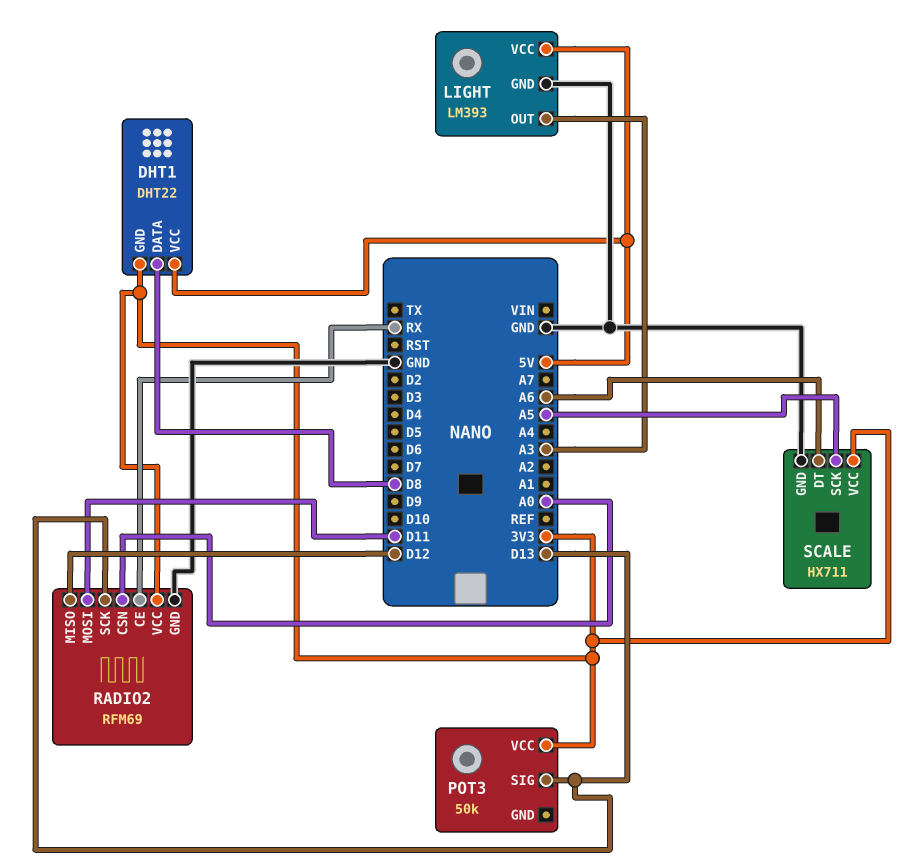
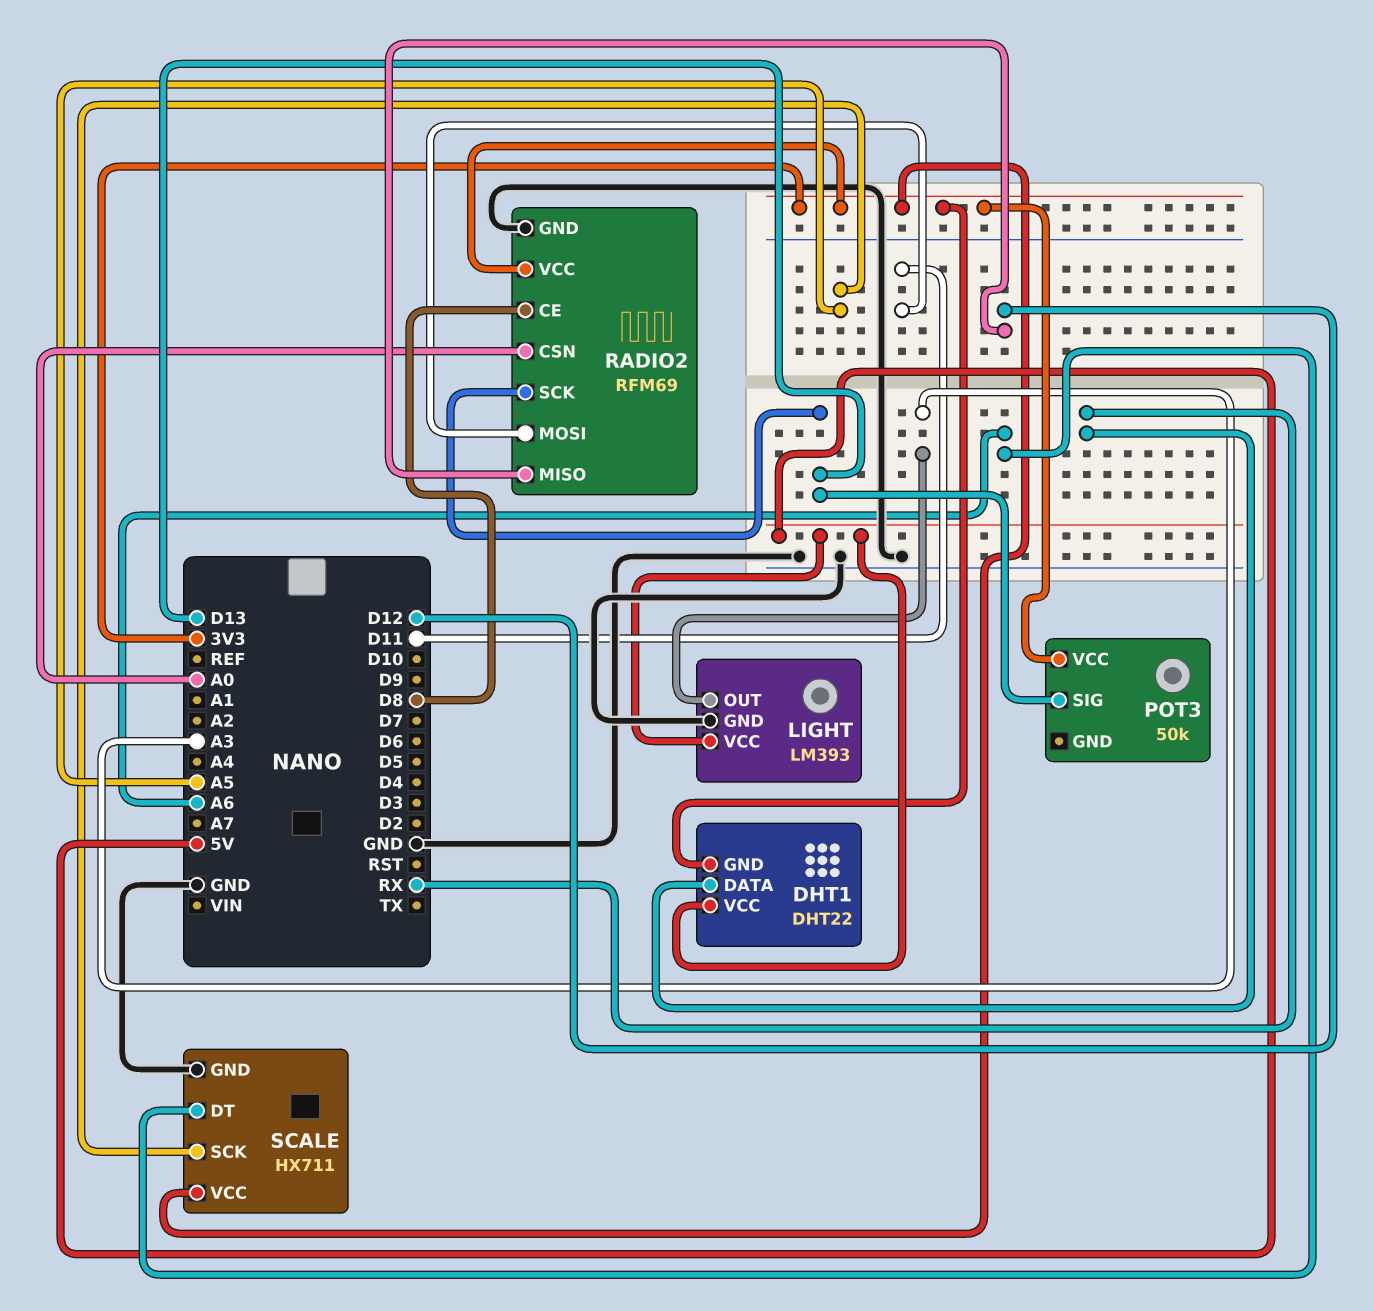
DHT1 pin DATA: D8 -> RX
RADIO2 pin CE: RX -> D8

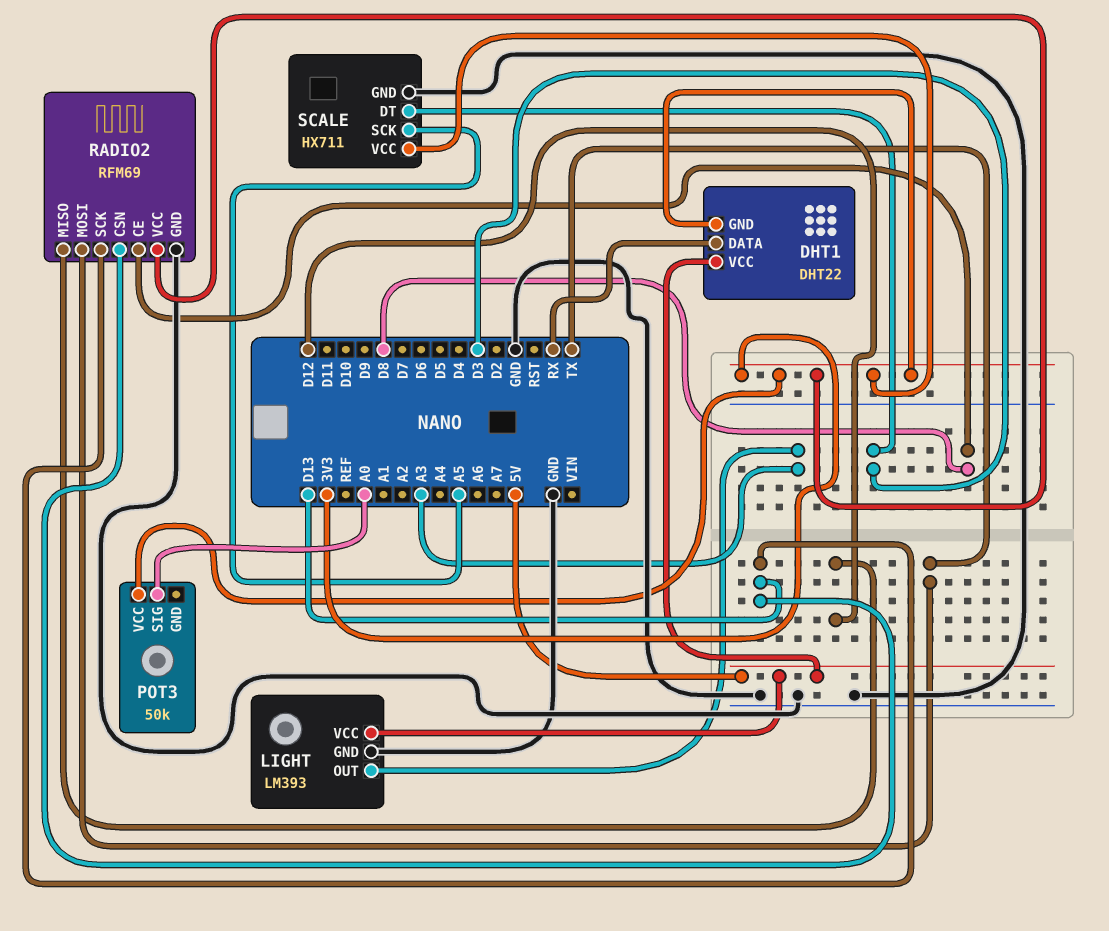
POT3 pin SIG: D13 -> A0
RADIO2 pin CSN: A0 -> D13
RADIO2 pin MOSI: D11 -> TX
SCALE pin DT: A6 -> D3

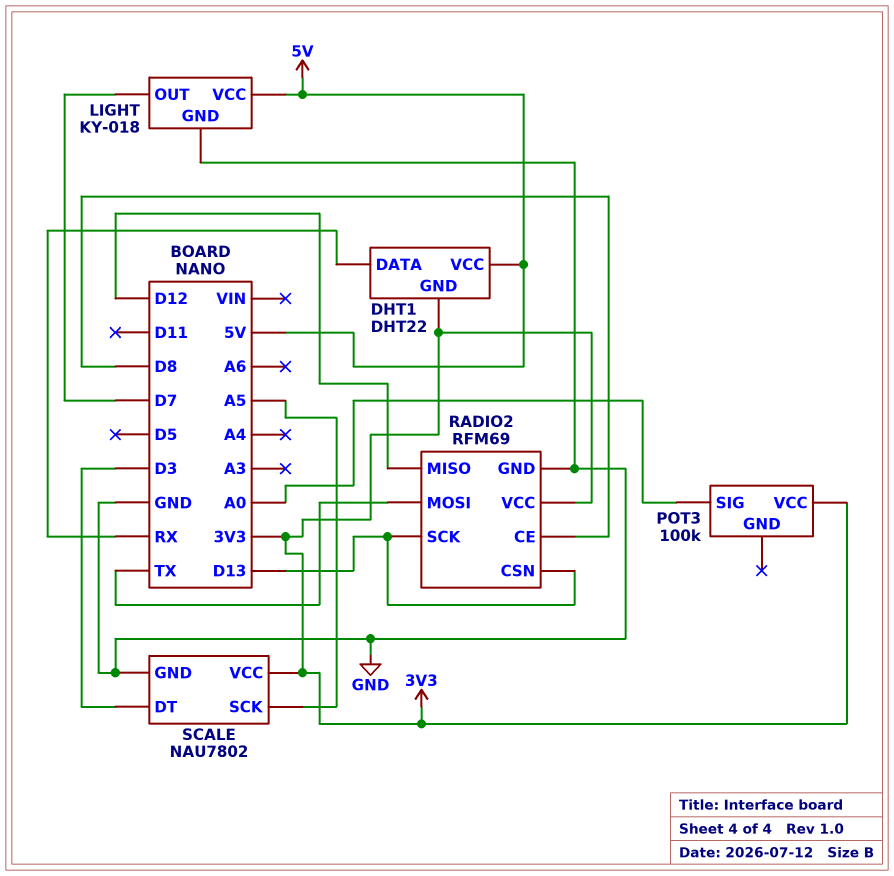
LIGHT: LM393 -> KY-018
LIGHT pin OUT: A3 -> D7
POT3: 50k -> 100k
SCALE: HX711 -> NAU7802

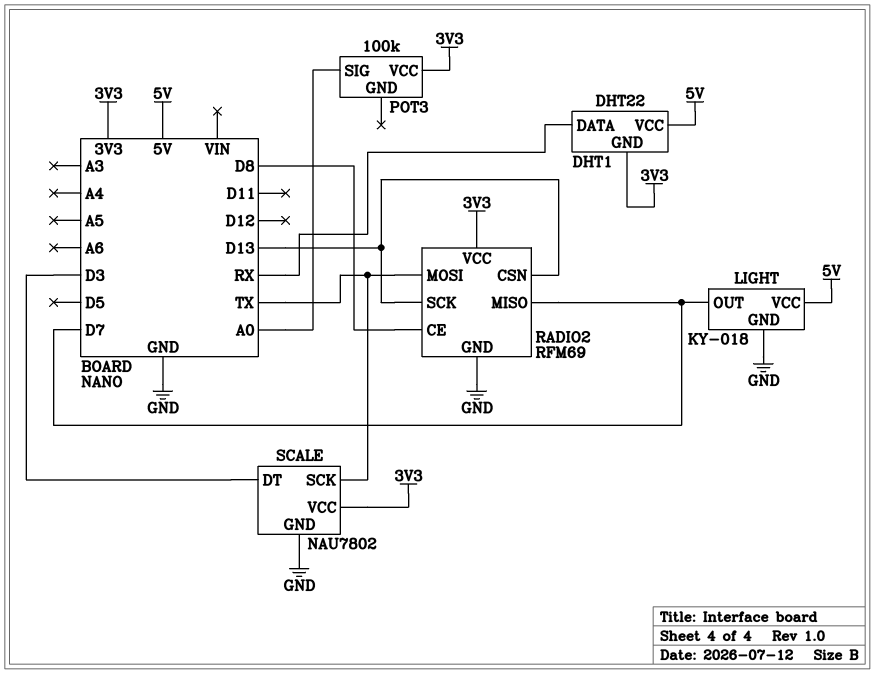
RADIO2 pin MISO: D12 -> D7
SCALE pin SCK: A5 -> TX

